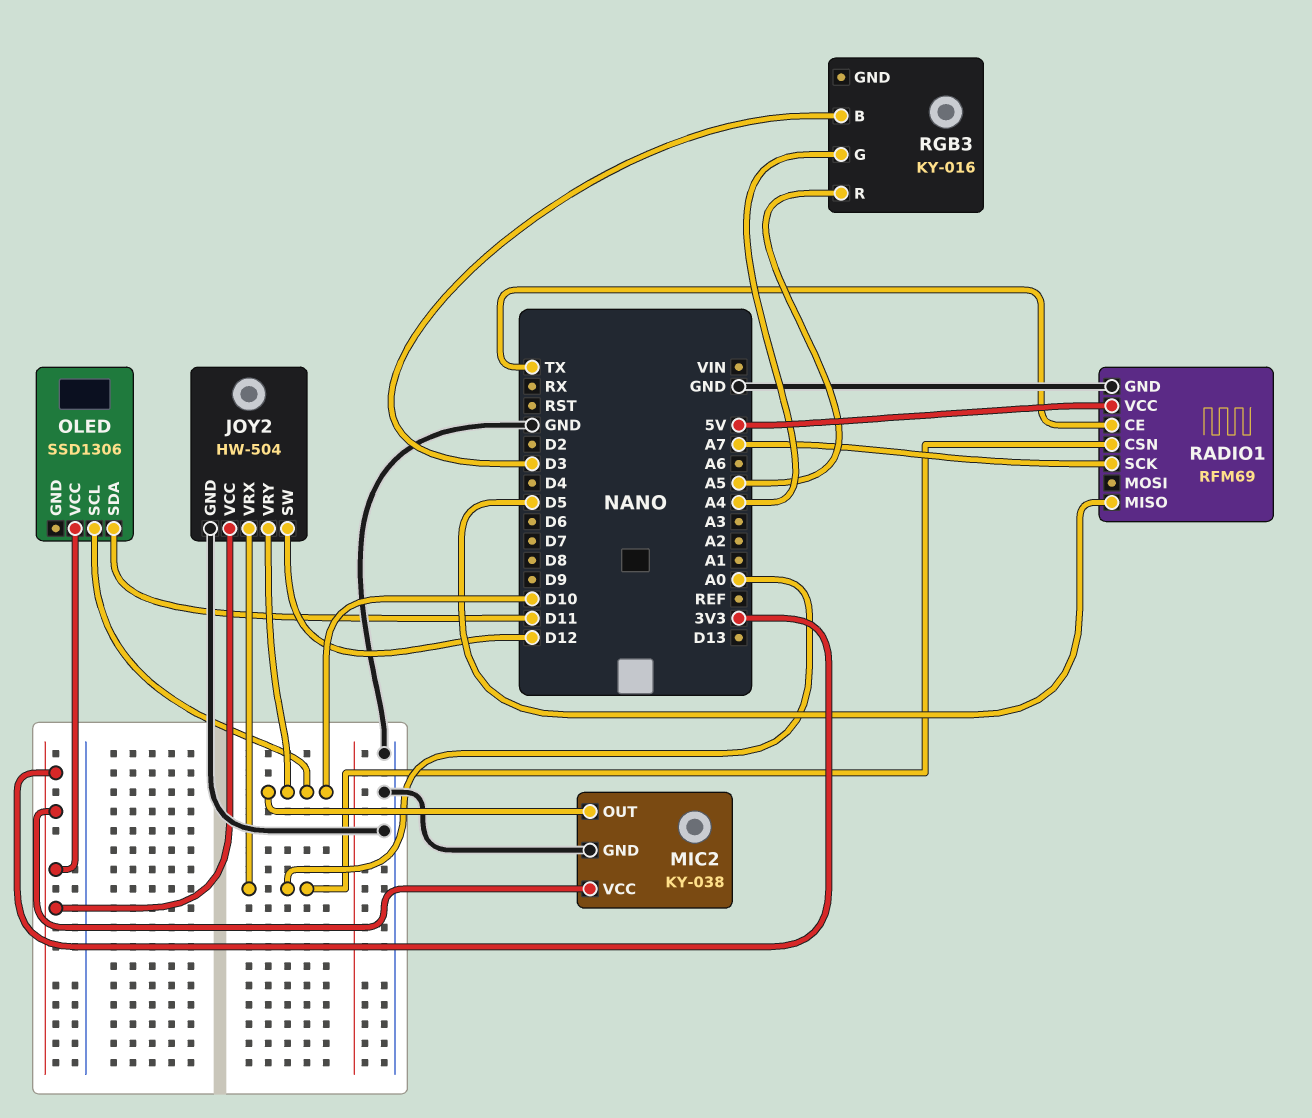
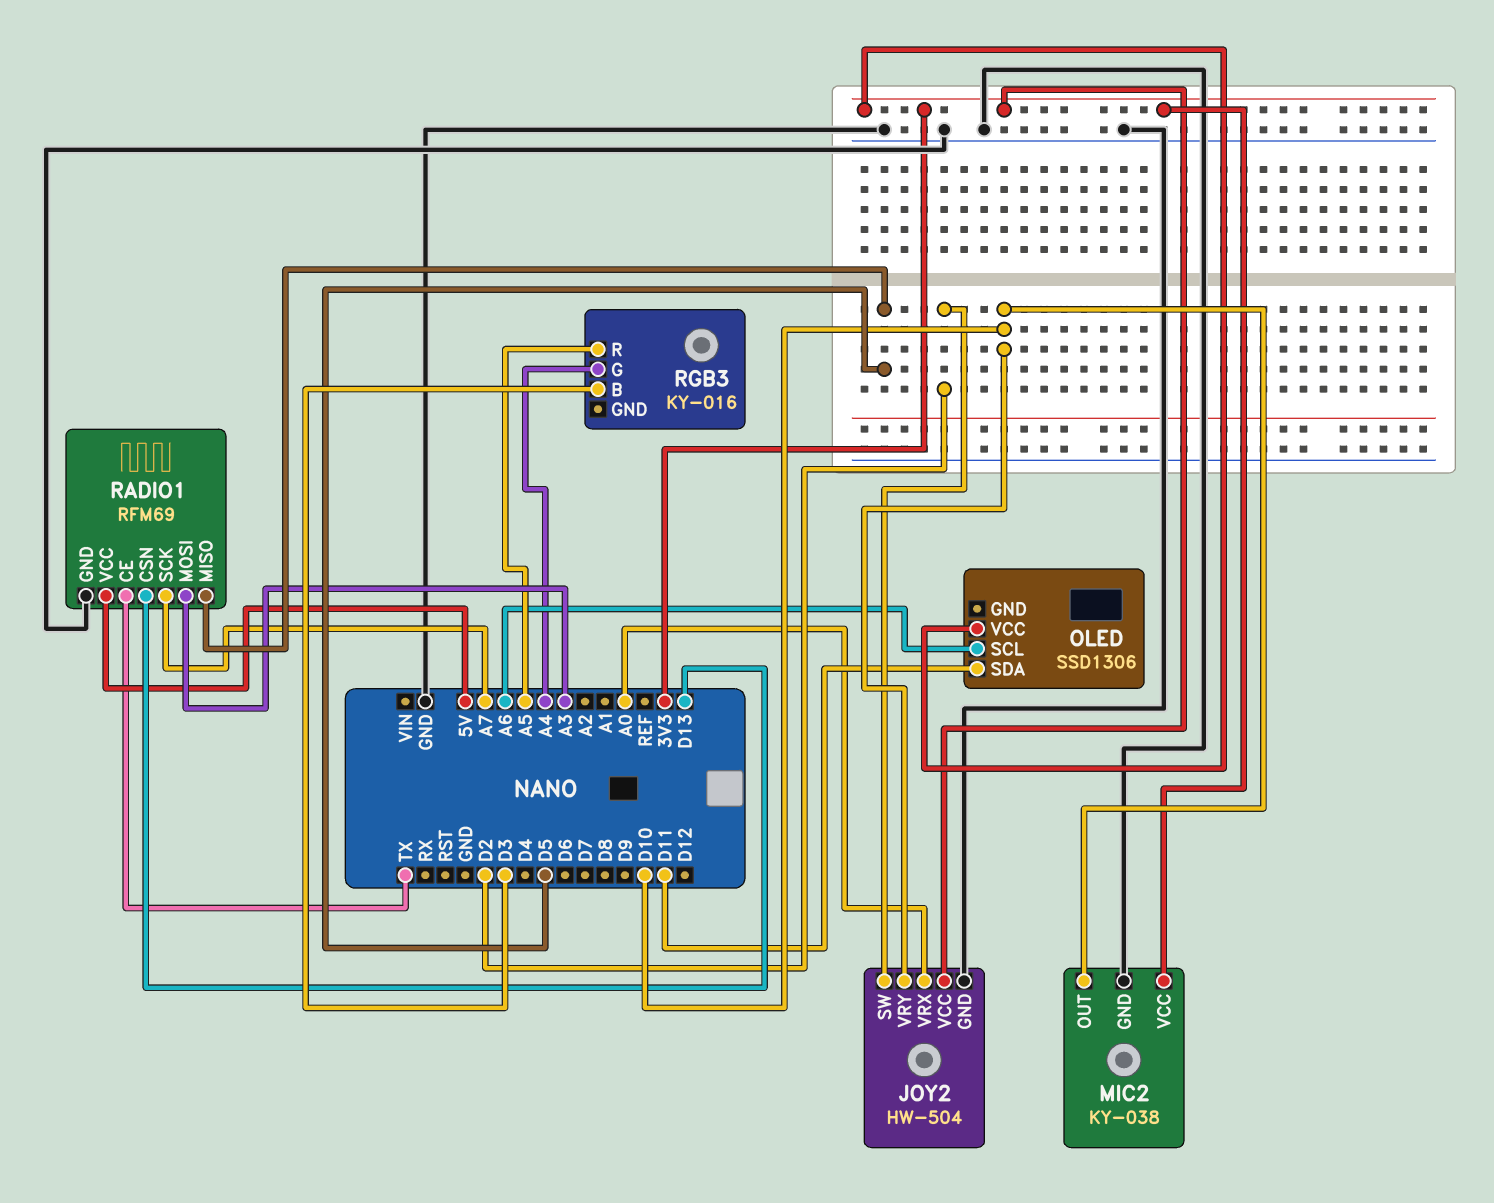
JOY2 pin SW: D12 -> D2
OLED pin SCL: D10 -> A6
RADIO1 pin CSN: A0 -> D13
RADIO1 pin MOSI: none -> A3

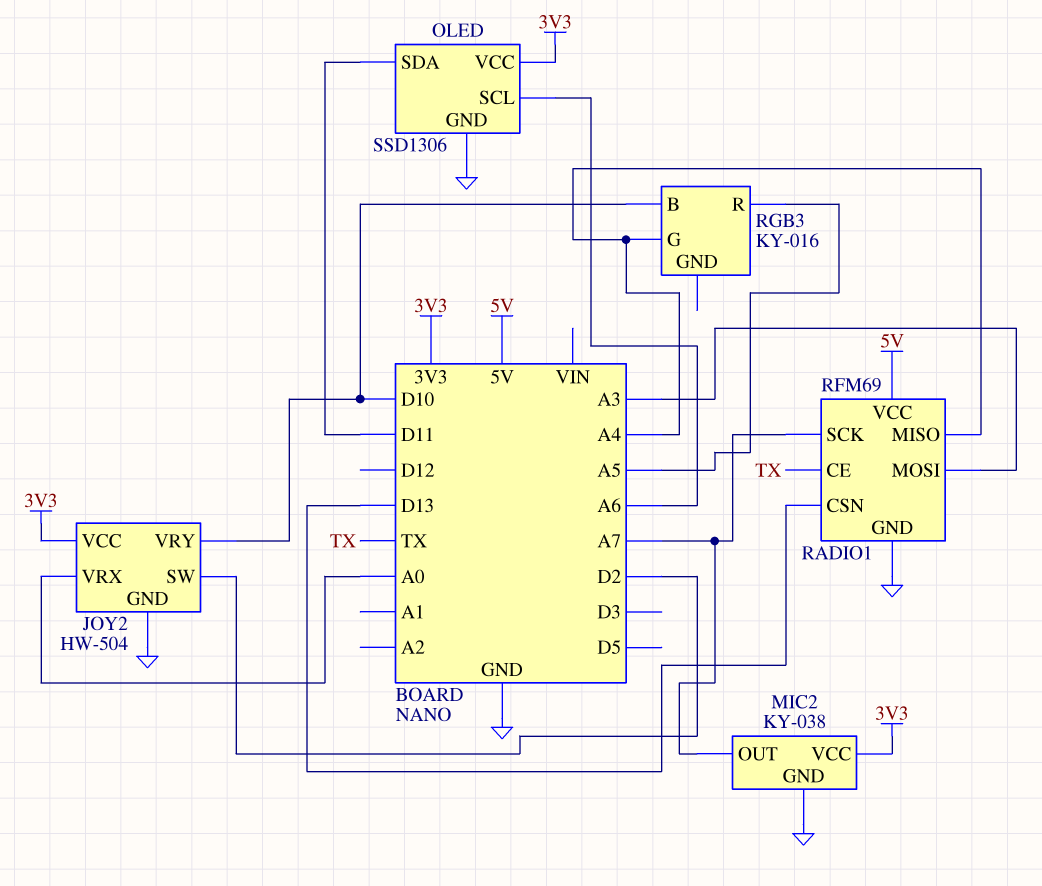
MIC2 pin OUT: D10 -> A7
OLED pin GND: none -> GND
RADIO1 pin MISO: D5 -> A4
RGB3 pin B: D3 -> D10

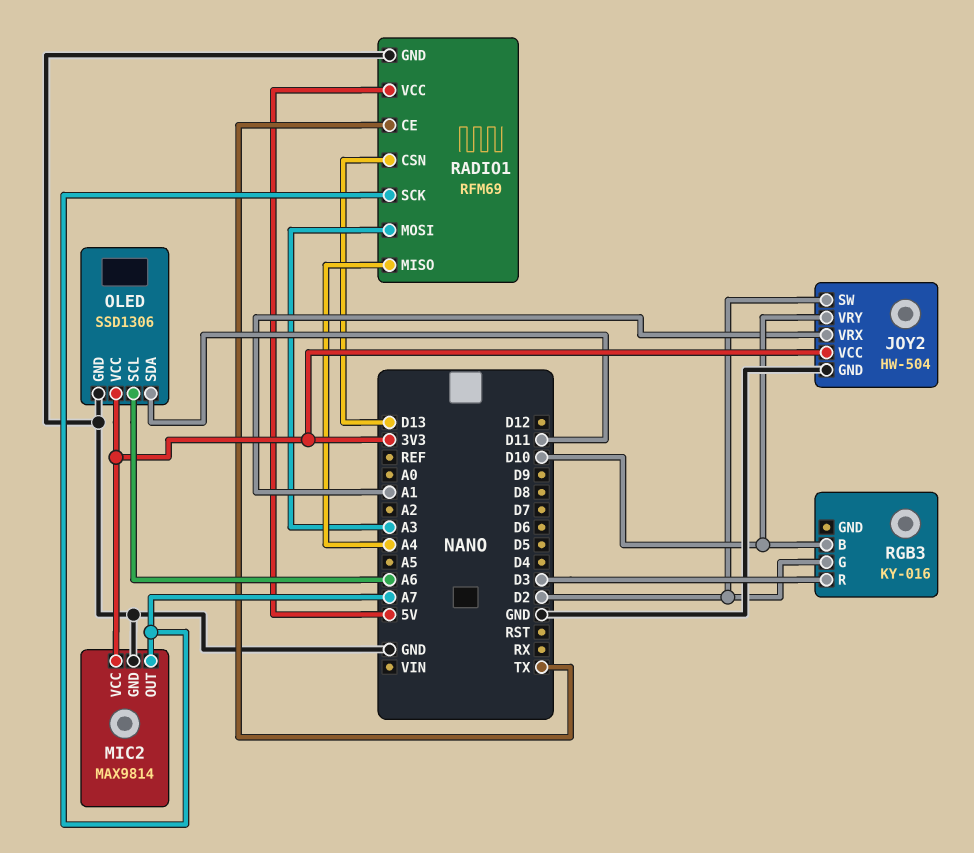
JOY2 pin VRX: A0 -> A1
MIC2: KY-038 -> MAX9814
RGB3 pin G: A4 -> D2
RGB3 pin R: A5 -> D3

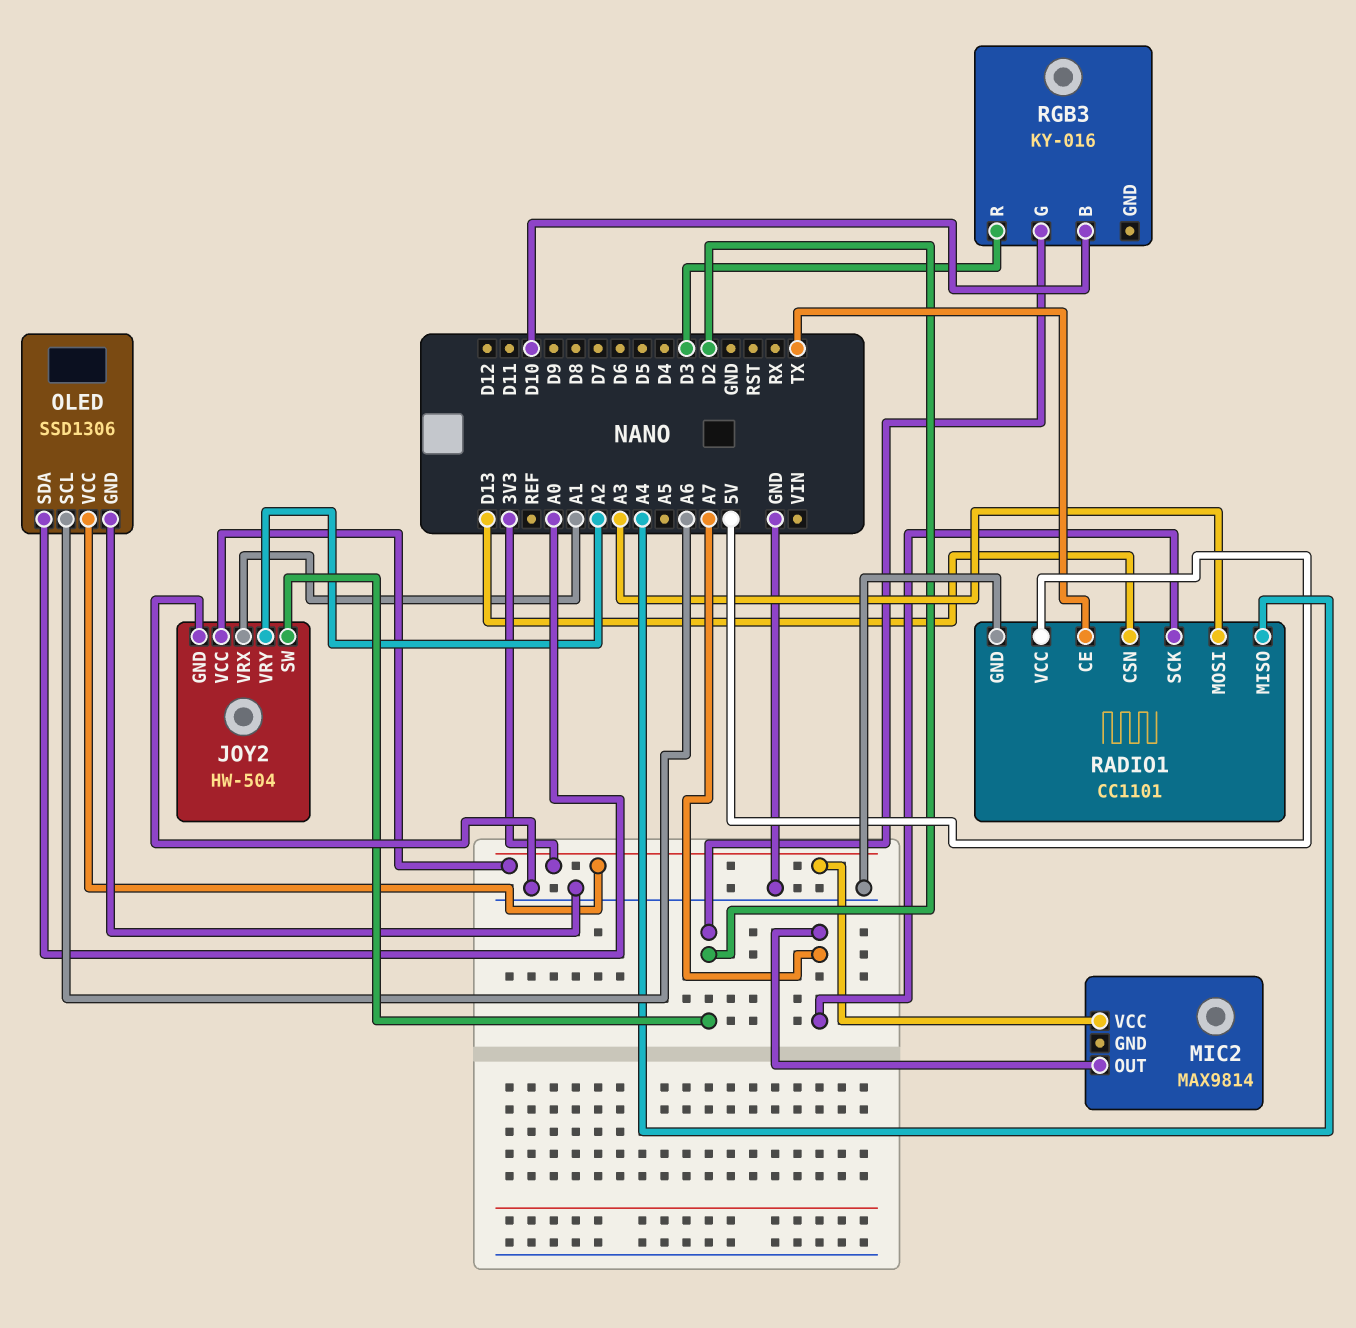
JOY2 pin VRY: D10 -> A2
MIC2 pin GND: GND -> none
OLED pin SDA: D11 -> A0
RADIO1: RFM69 -> CC1101

